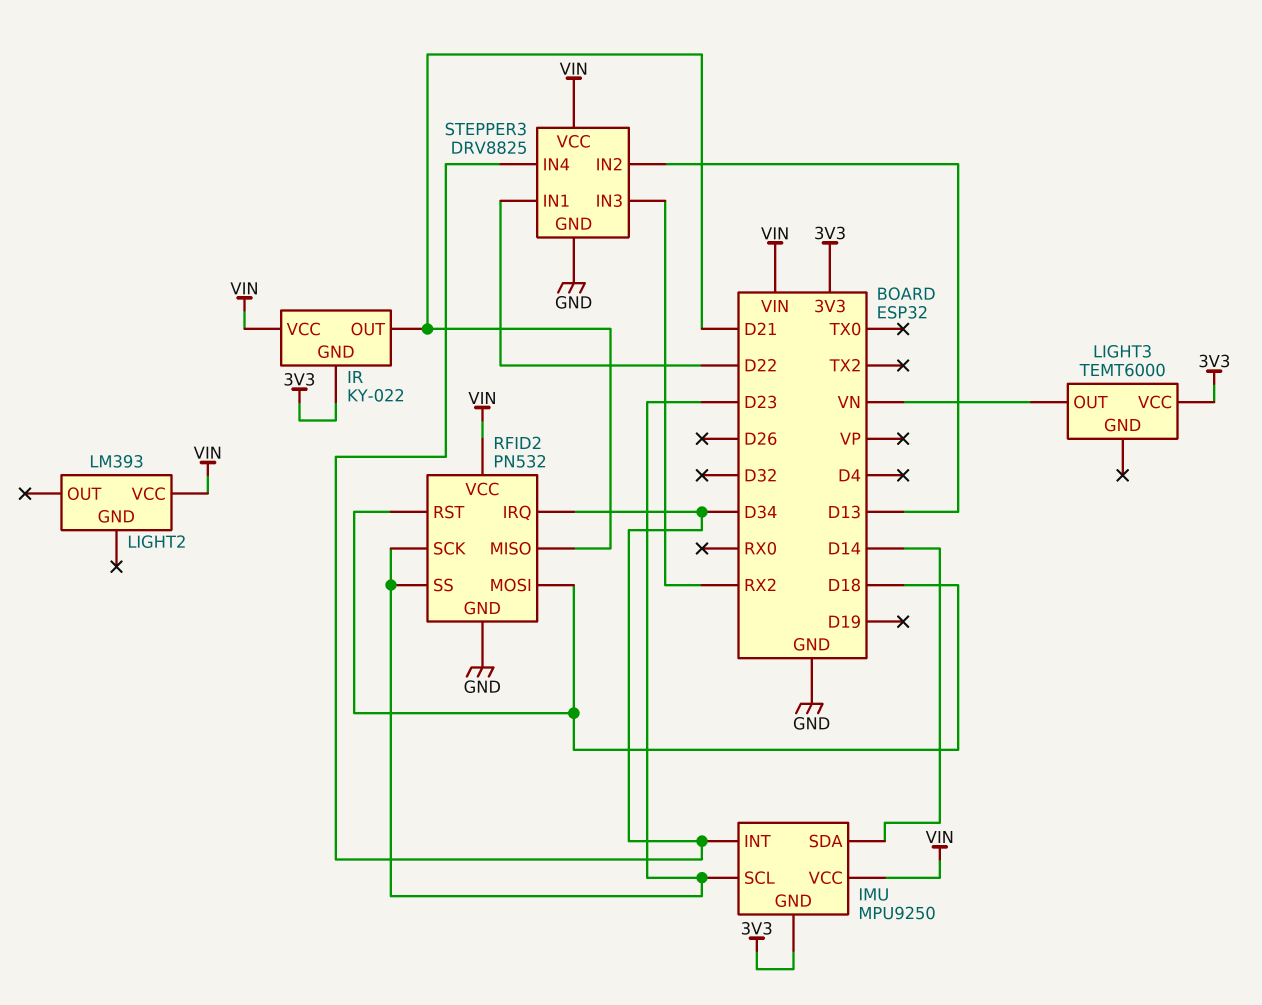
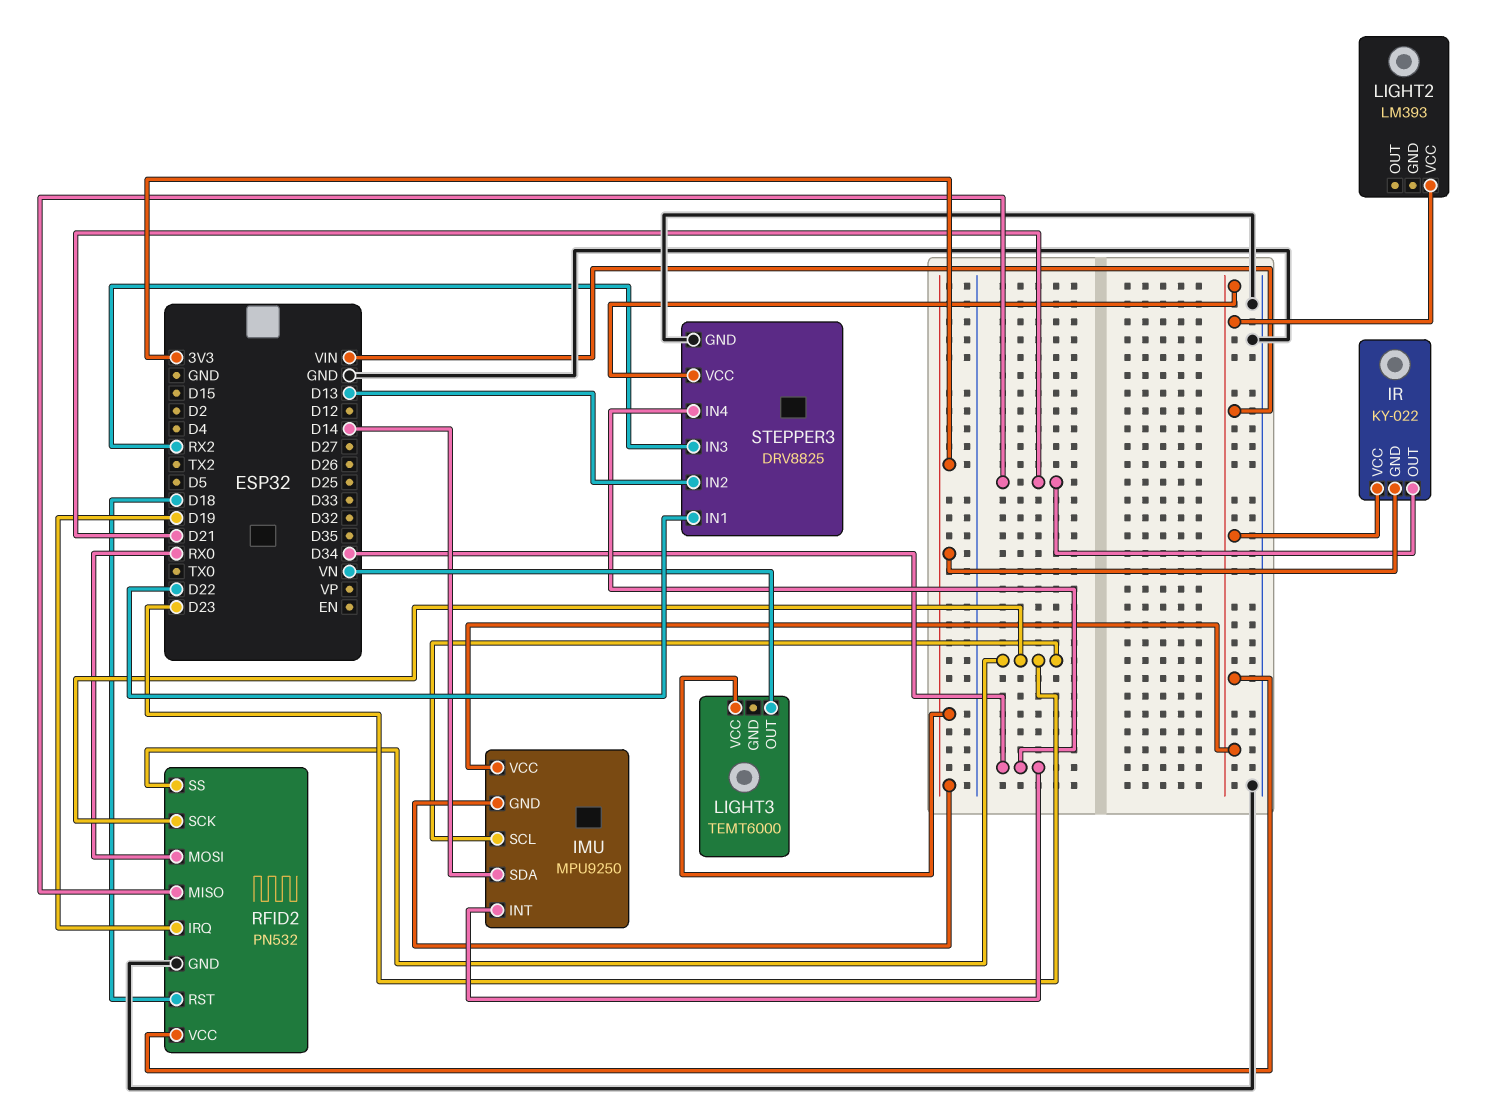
RFID2 pin IRQ: D34 -> D19
RFID2 pin MOSI: D18 -> RX0

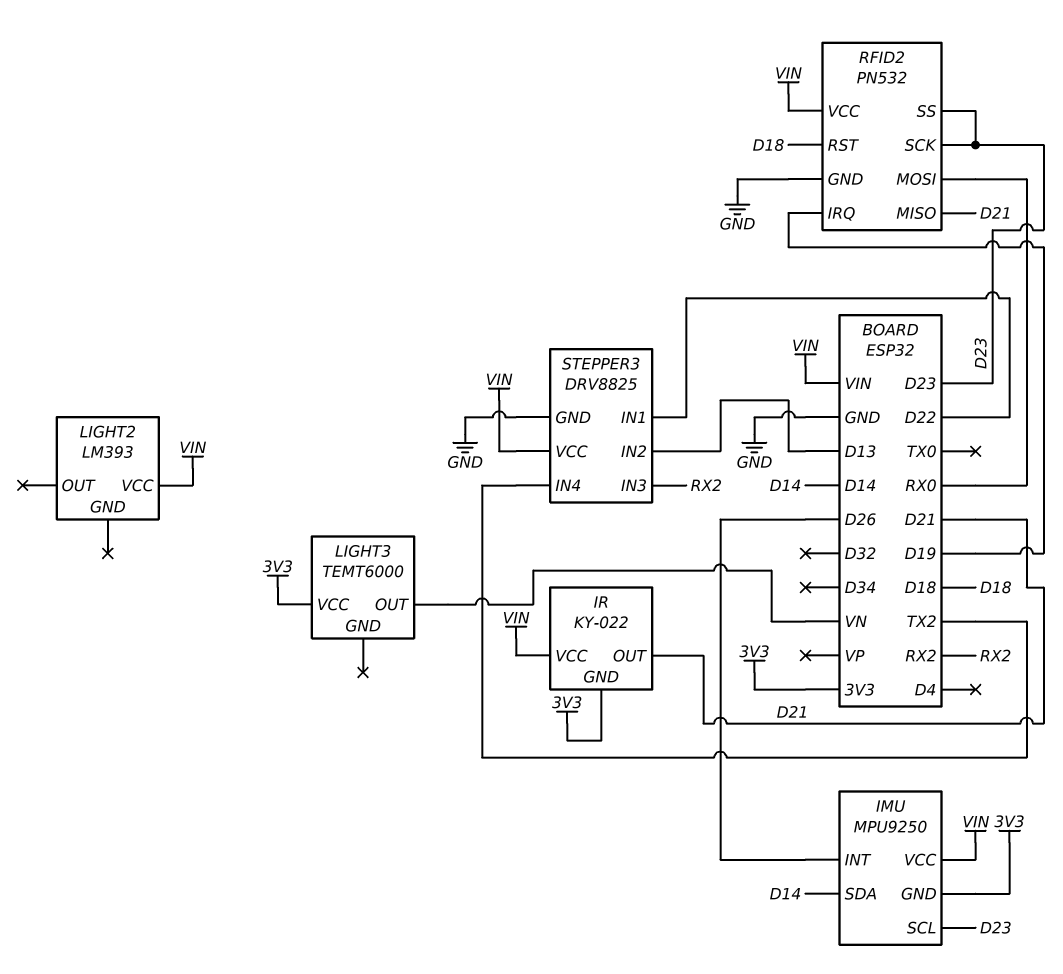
IMU pin INT: D34 -> D26
STEPPER3 pin IN4: D34 -> TX2

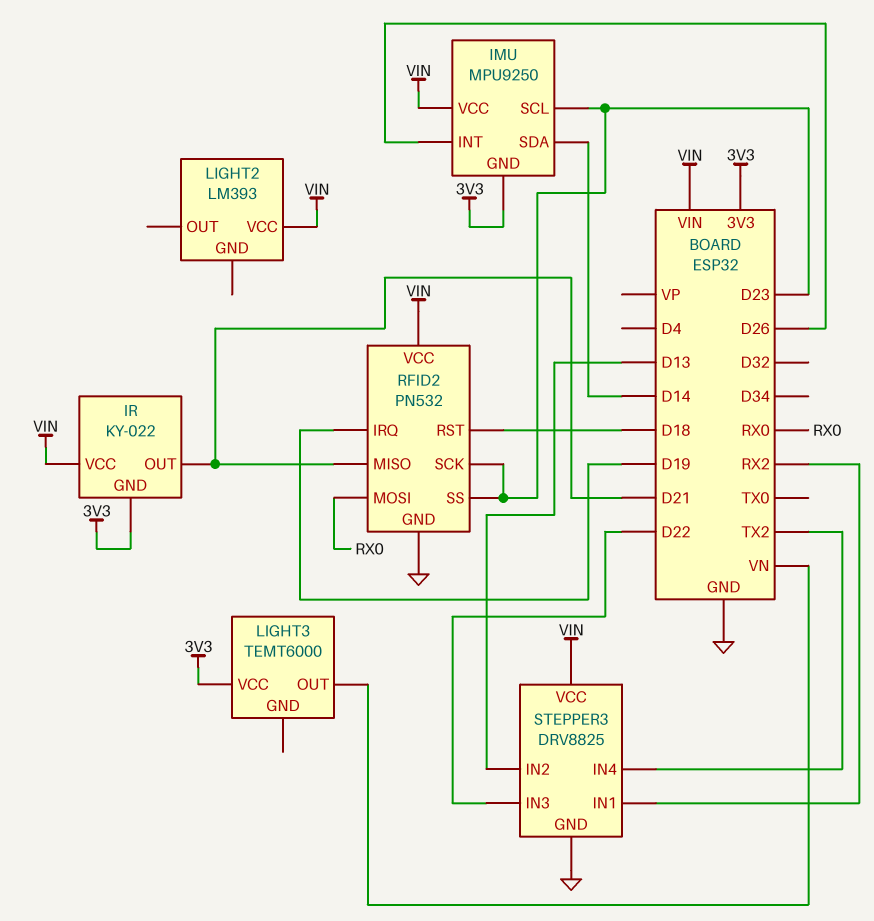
STEPPER3 pin IN1: D22 -> RX2
STEPPER3 pin IN3: RX2 -> D22

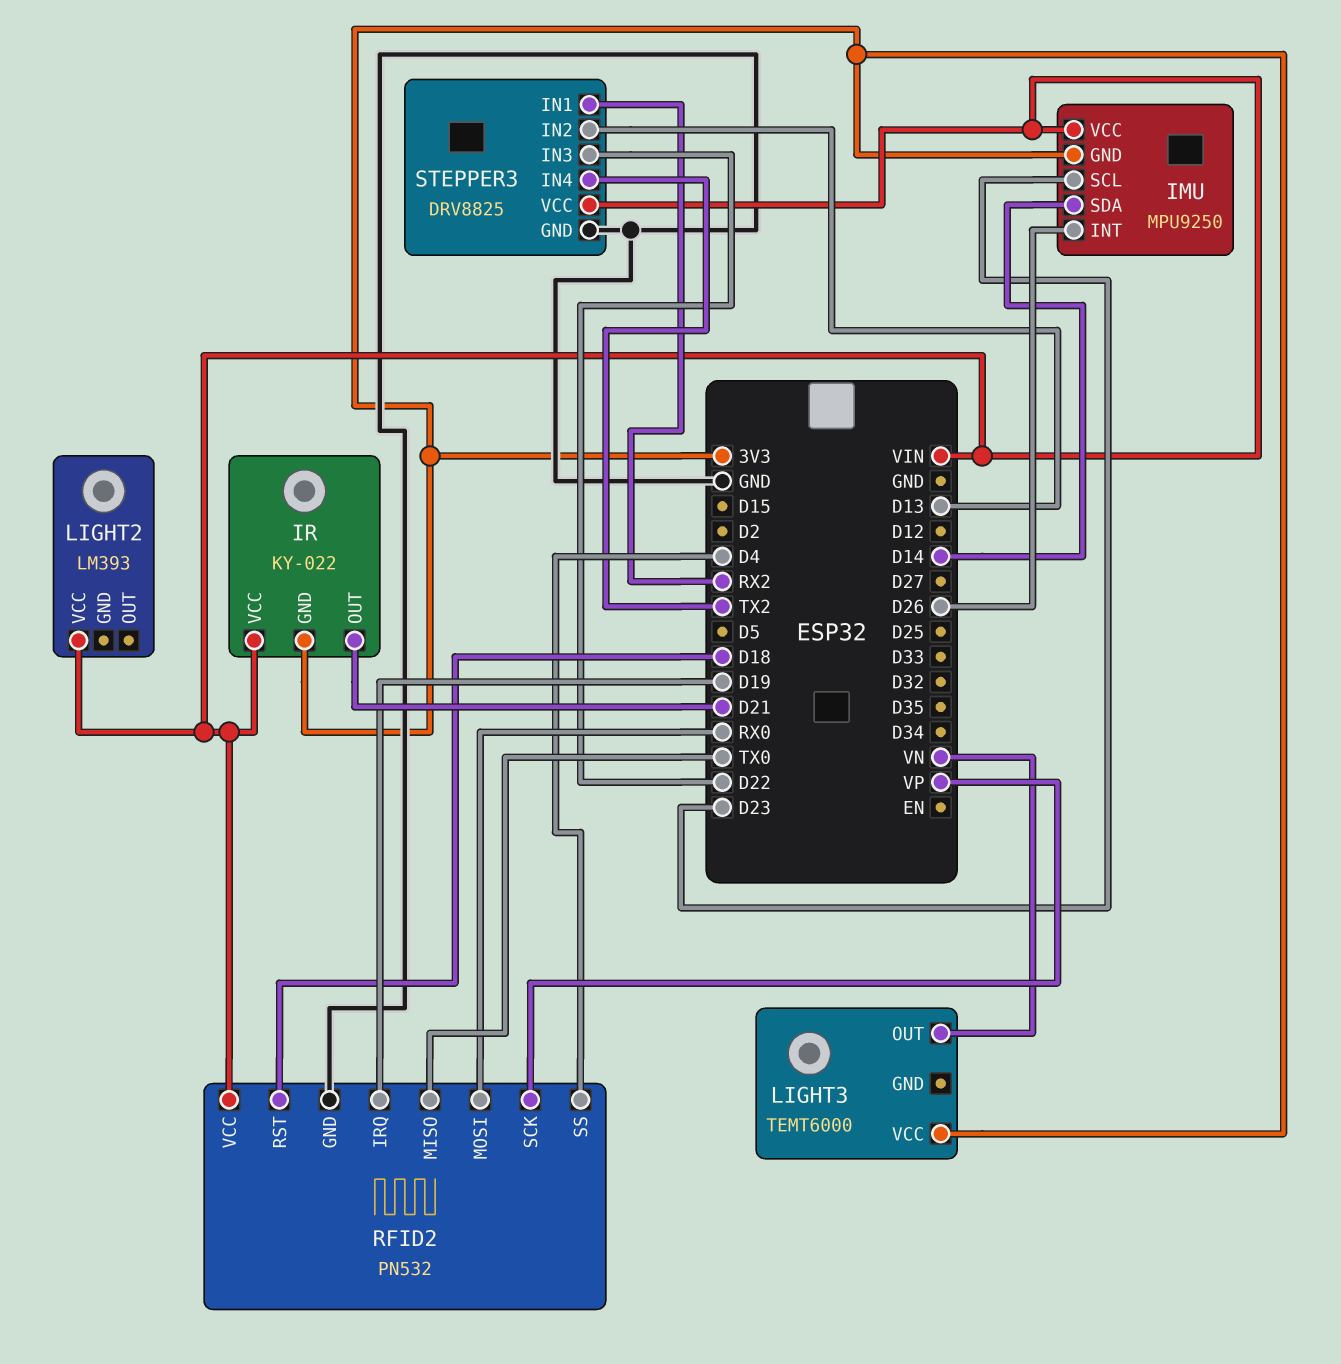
RFID2 pin MISO: D21 -> TX0
RFID2 pin SCK: D23 -> VP
RFID2 pin SS: D23 -> D4

